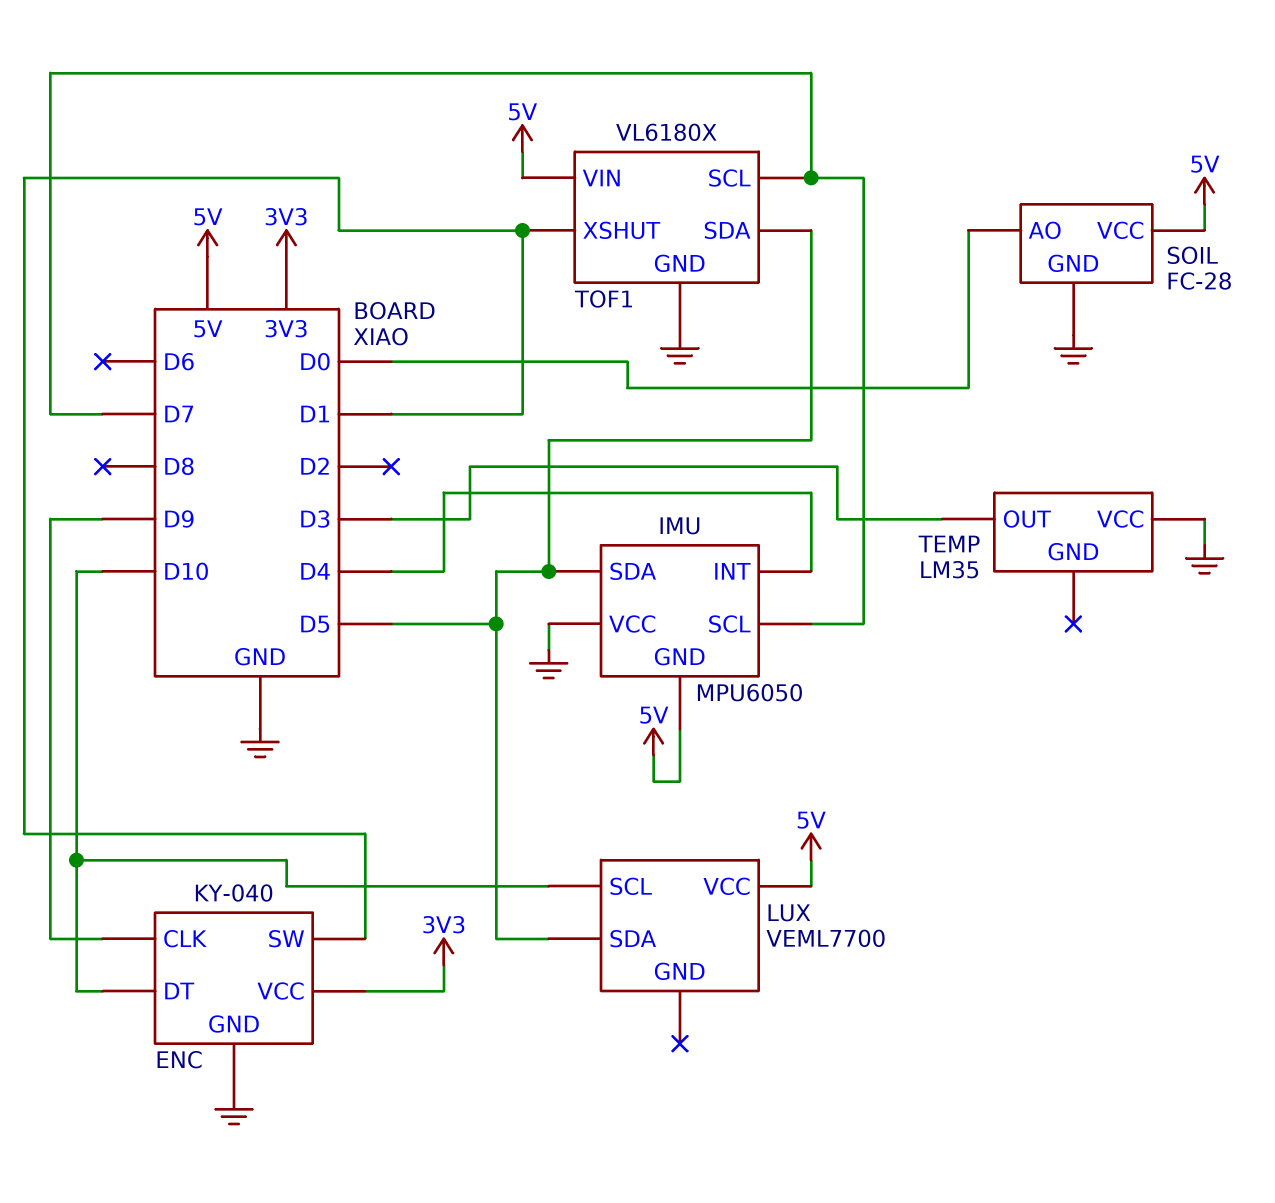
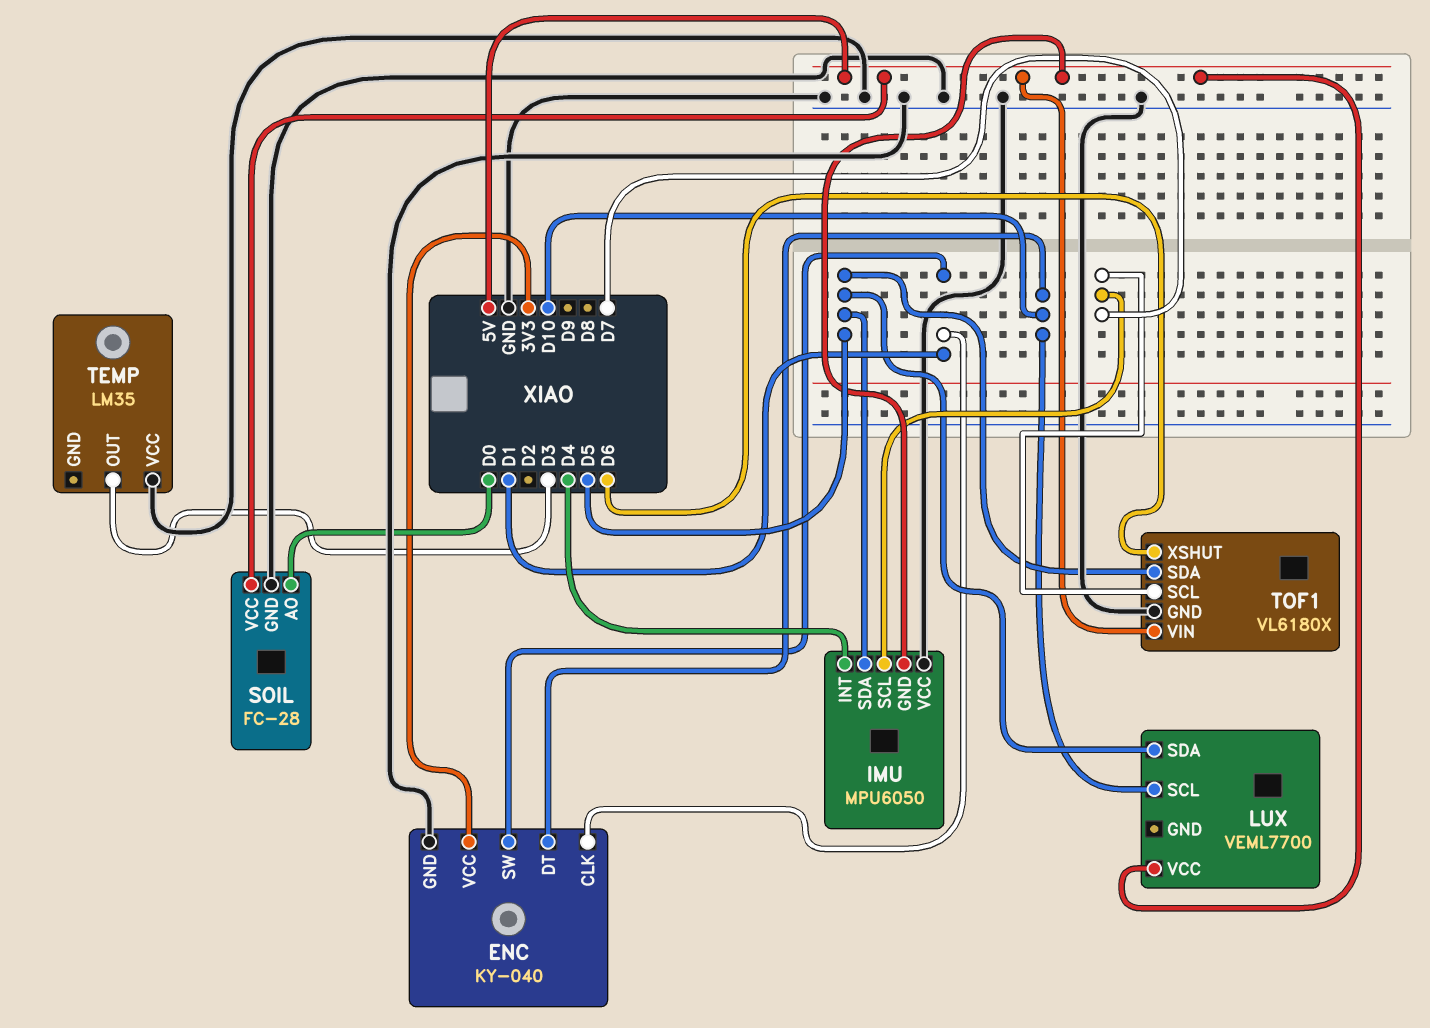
ENC pin CLK: D9 -> D1
TOF1 pin XSHUT: D1 -> D6

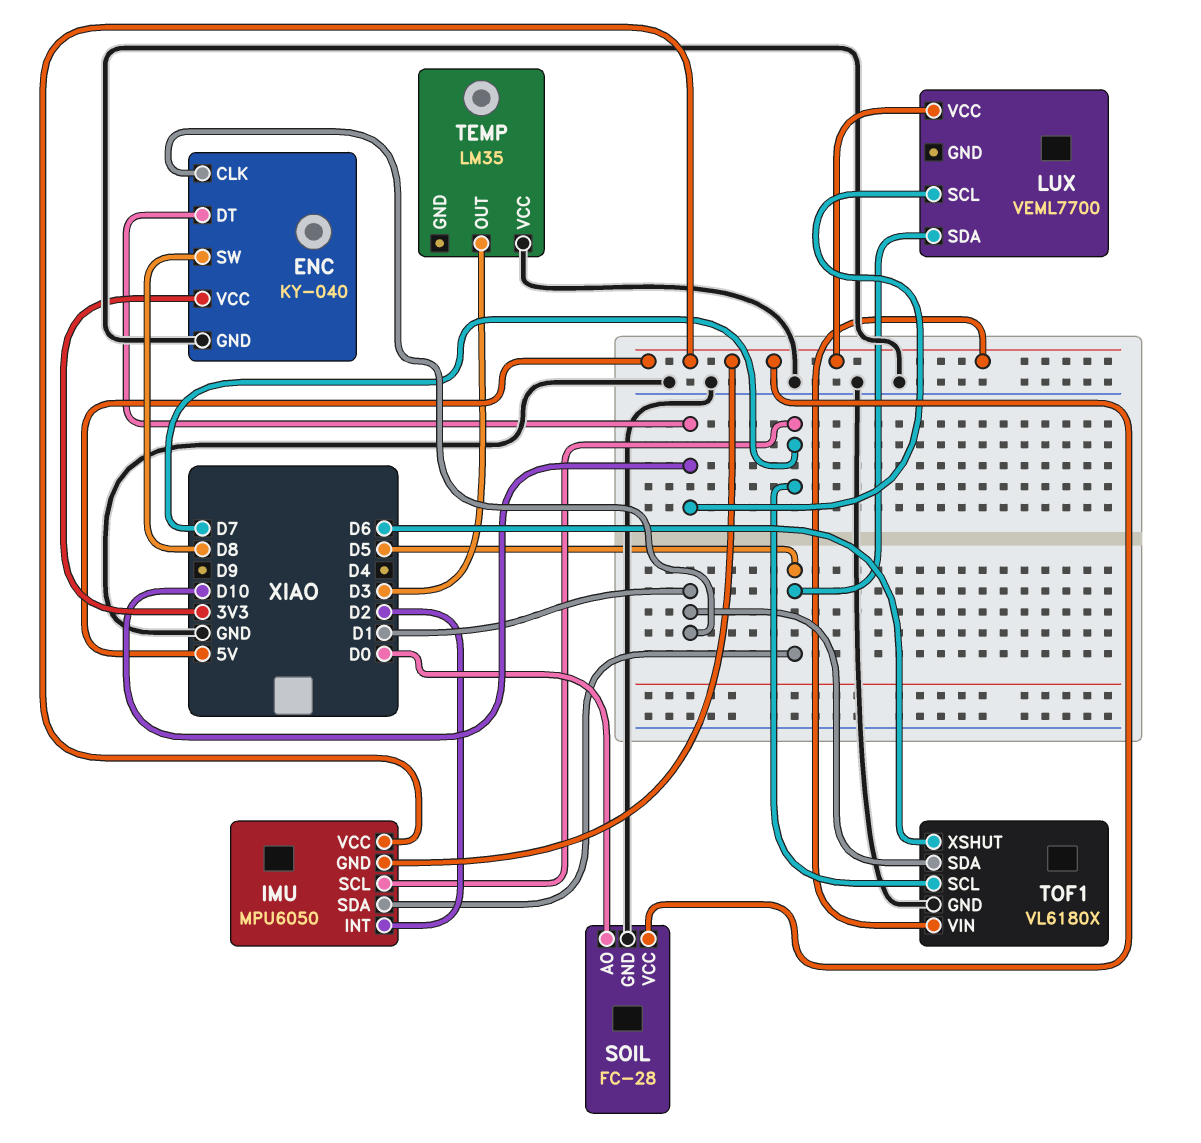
ENC pin SW: D1 -> D8
IMU pin INT: D4 -> D2
IMU pin VCC: GND -> 5V
TOF1 pin SDA: D5 -> D1

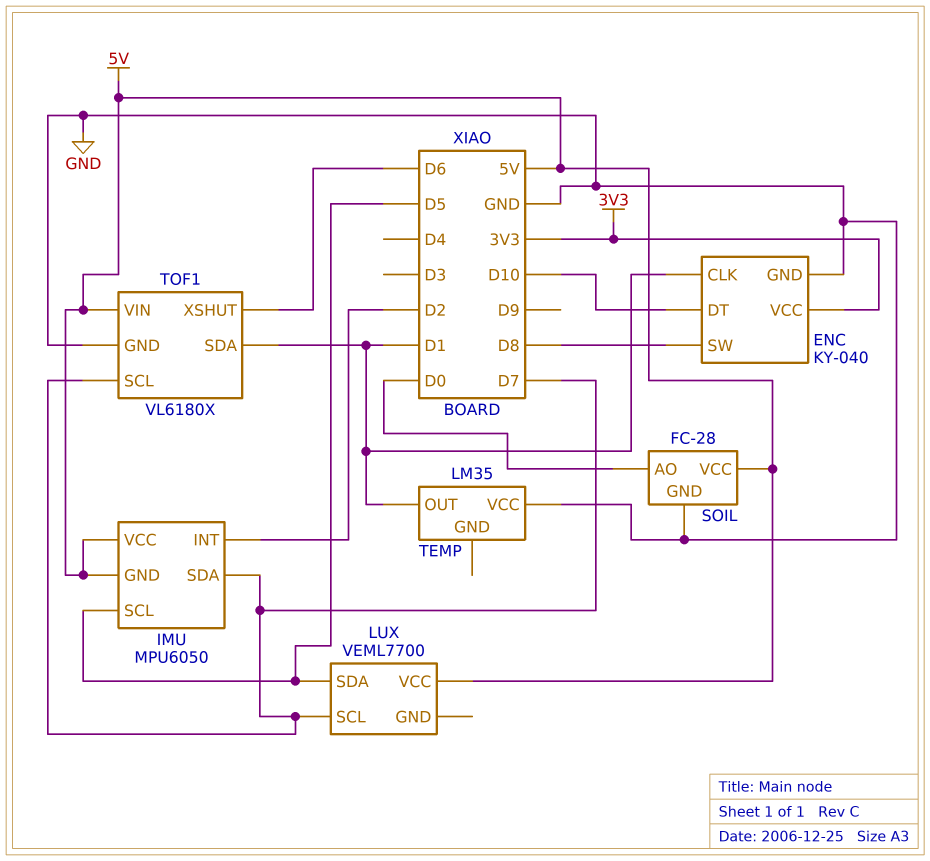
IMU pin SCL: D7 -> D5
IMU pin SDA: D5 -> D7
LUX pin SCL: D10 -> D7
TEMP pin OUT: D3 -> D1

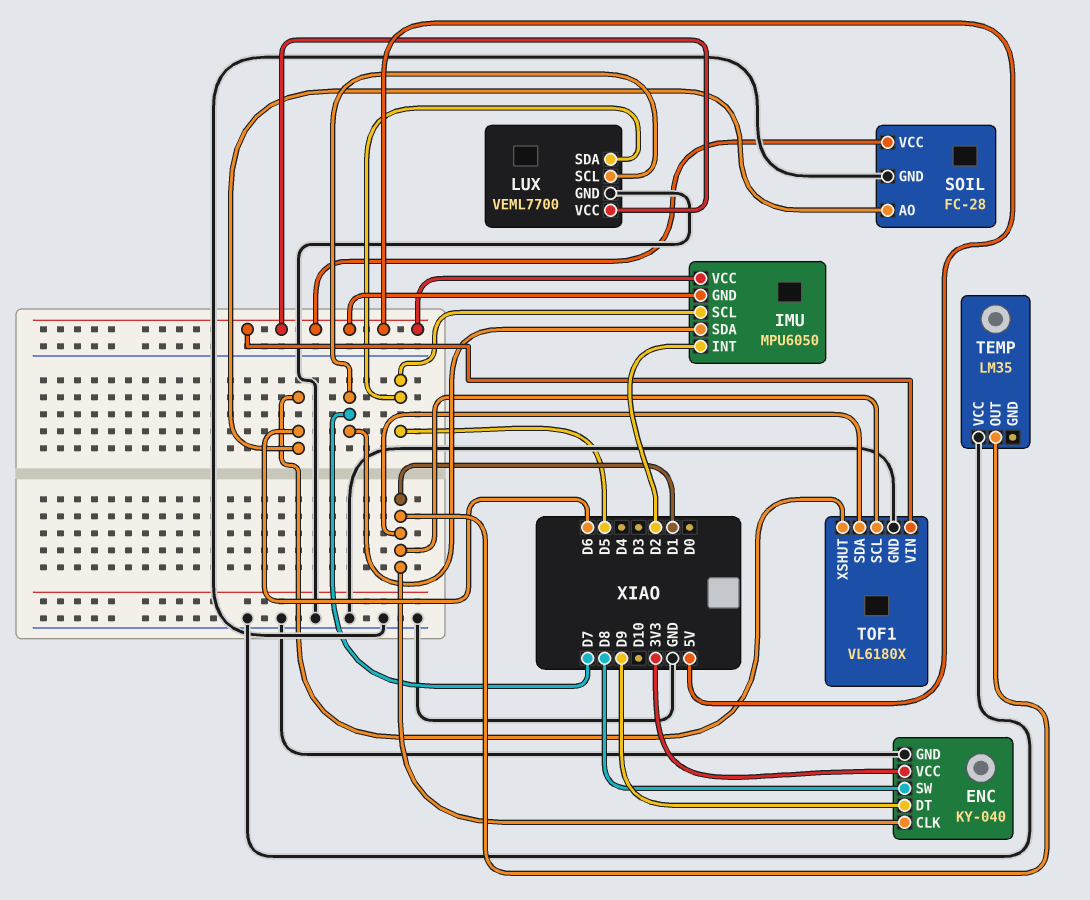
ENC pin DT: D10 -> D9
LUX pin GND: none -> GND
SOIL pin AO: D0 -> D6
TOF1 pin SCL: D7 -> D1

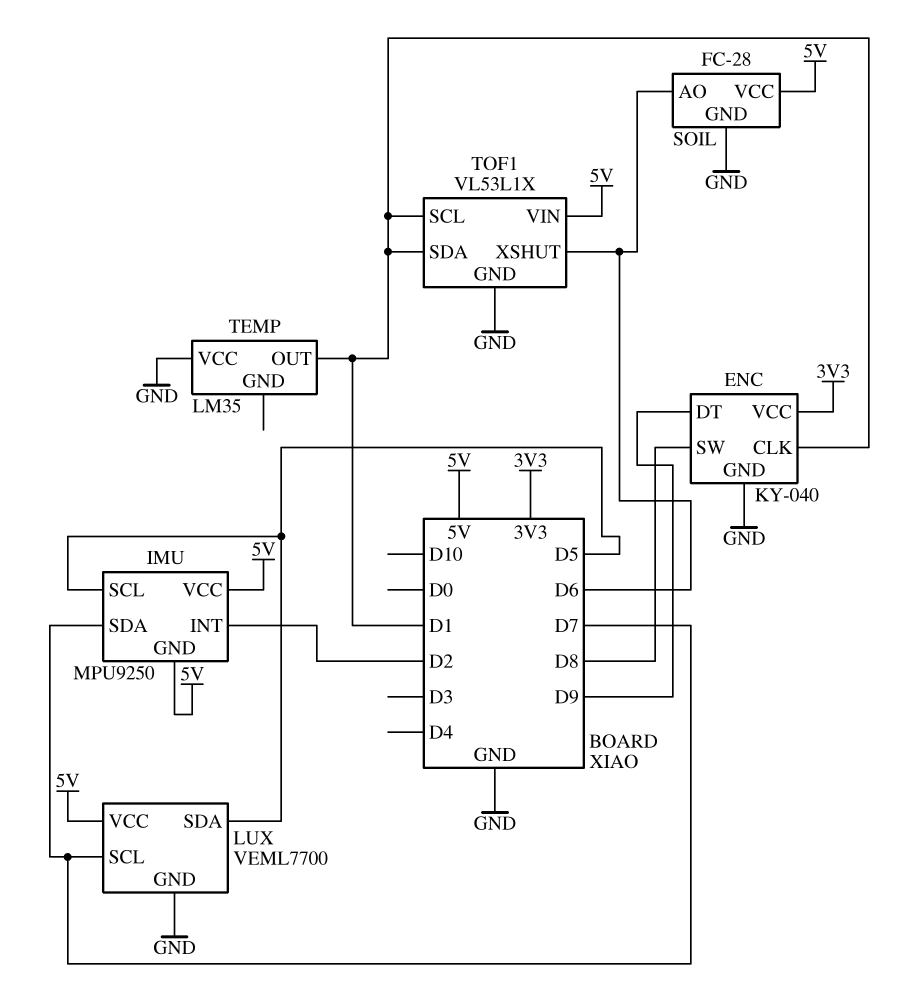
IMU: MPU6050 -> MPU9250
TOF1: VL6180X -> VL53L1X

